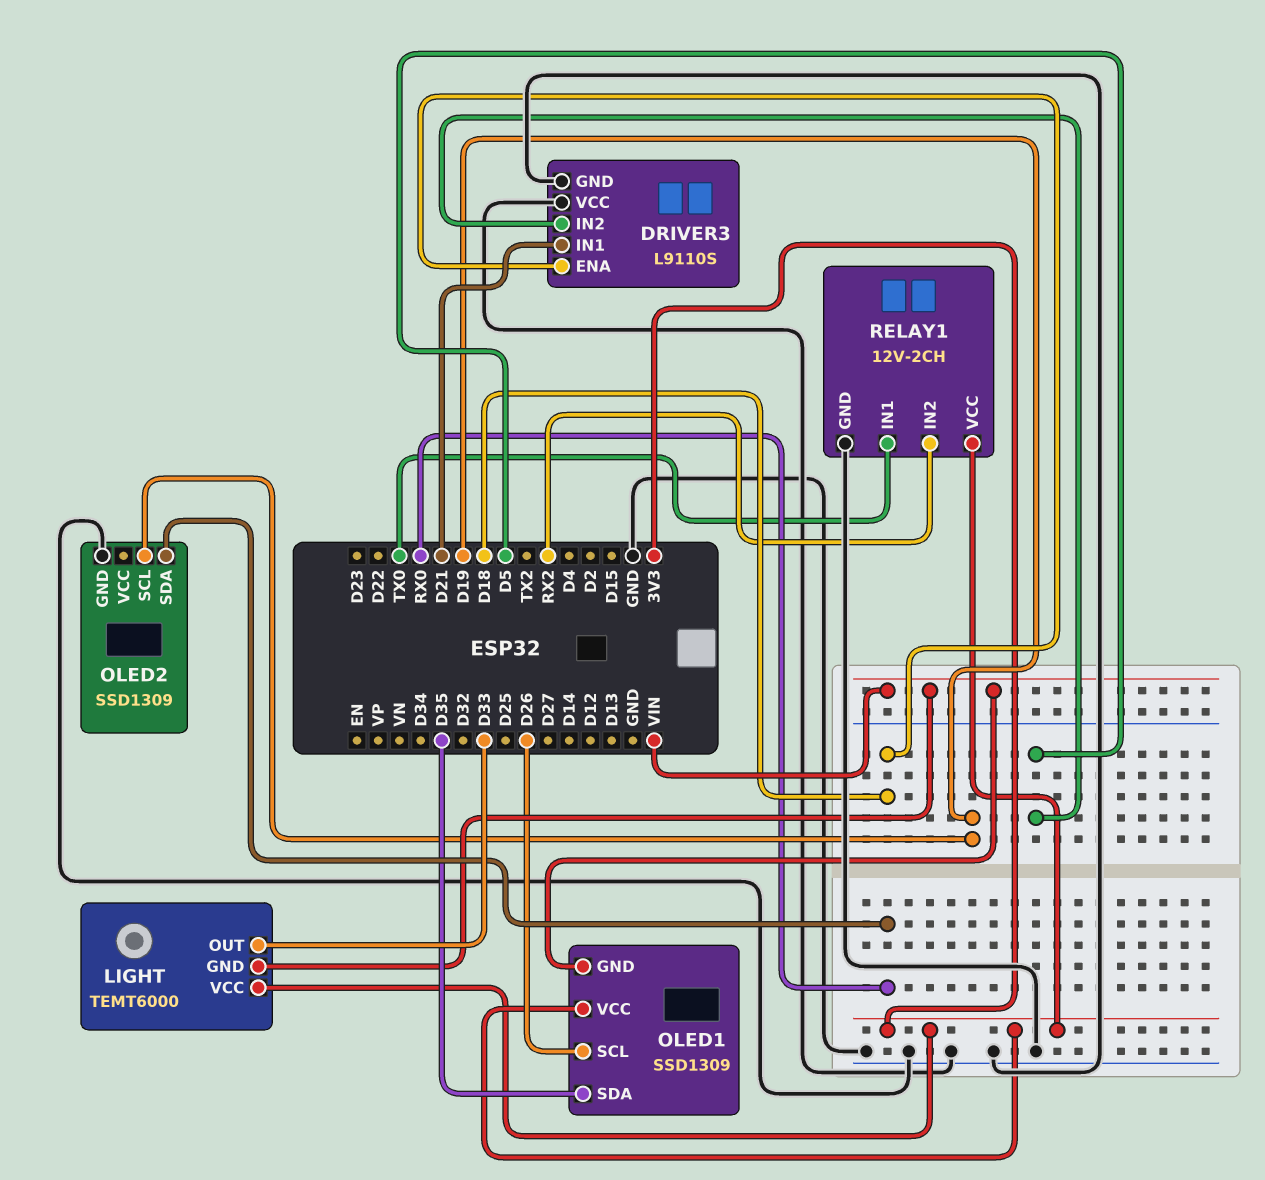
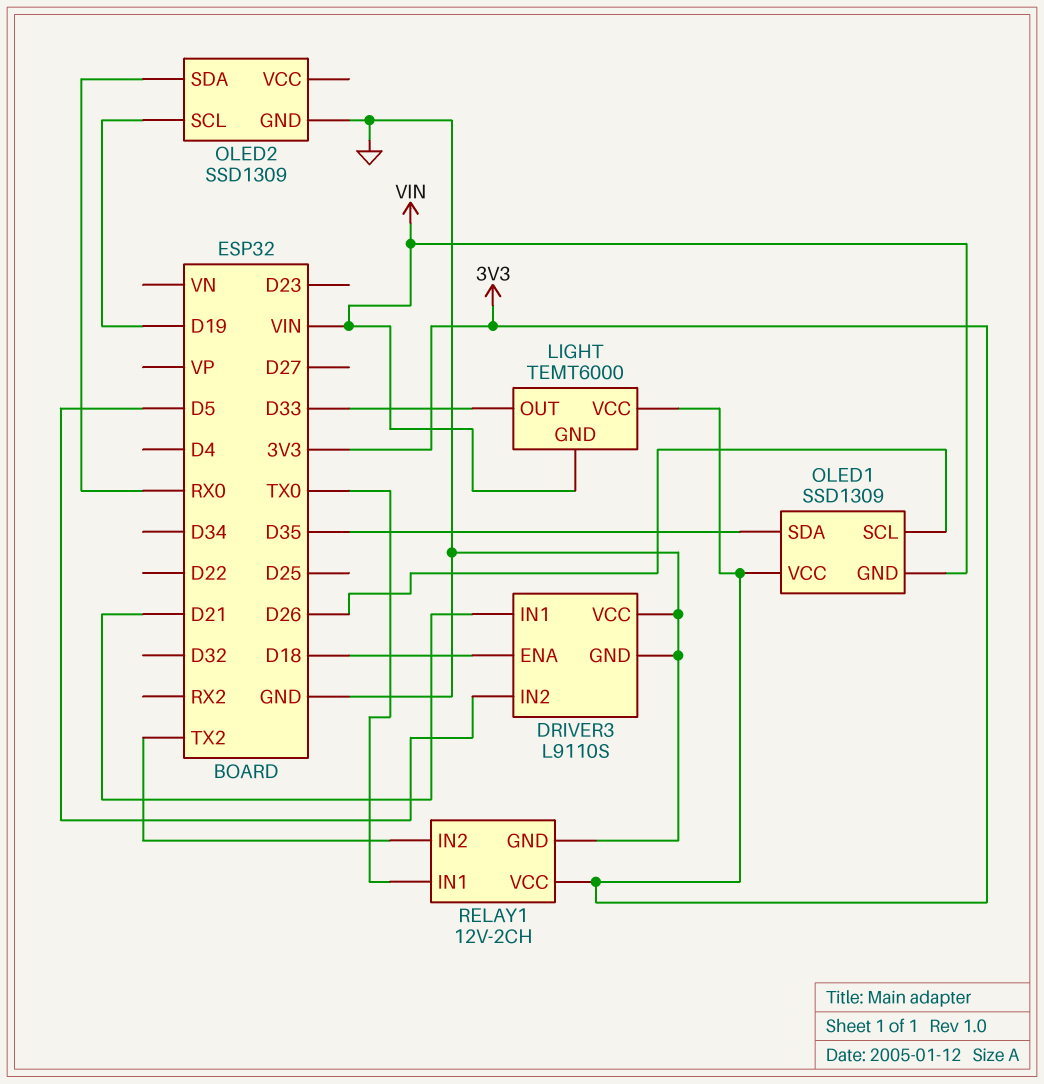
RELAY1 pin IN2: RX2 -> TX2

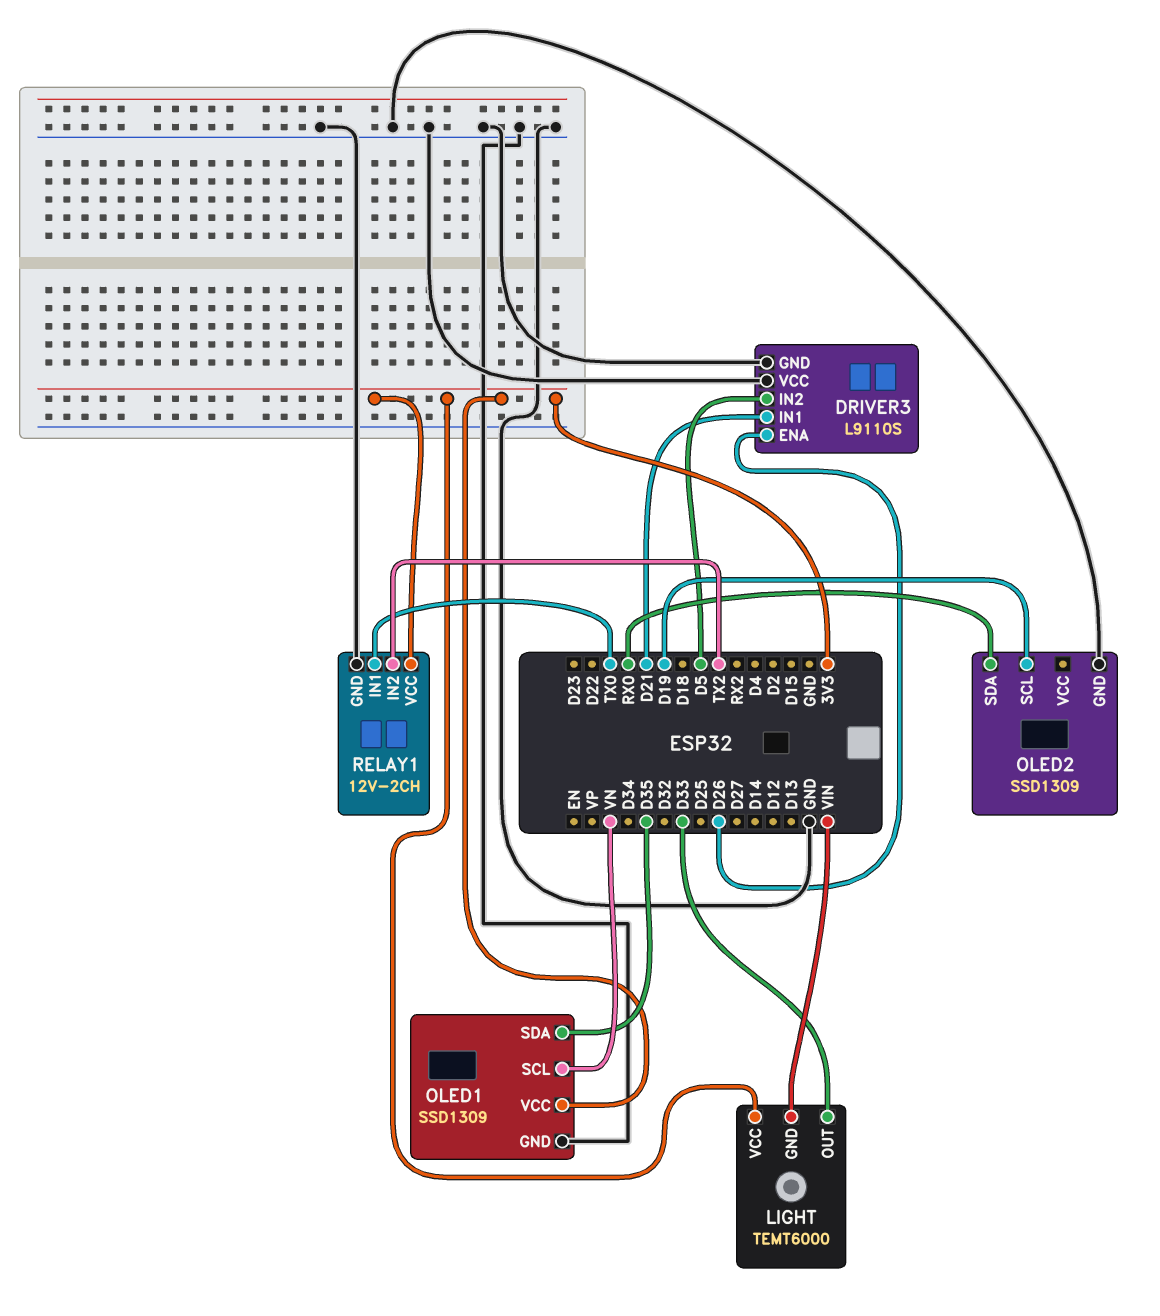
DRIVER3 pin ENA: D18 -> D26
OLED1 pin GND: VIN -> GND
OLED1 pin SCL: D26 -> VN

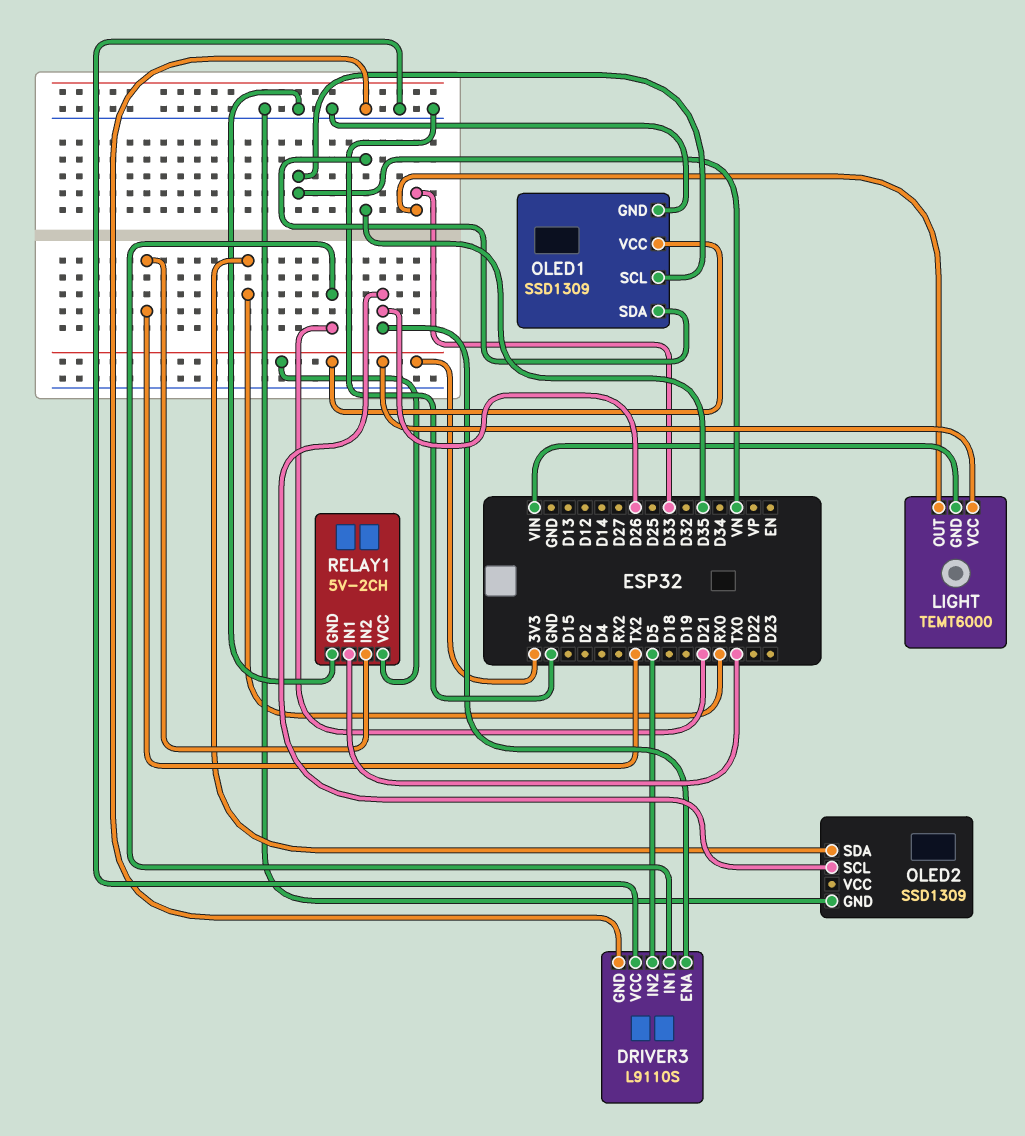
OLED2 pin SCL: D19 -> D26
RELAY1: 12V-2CH -> 5V-2CH

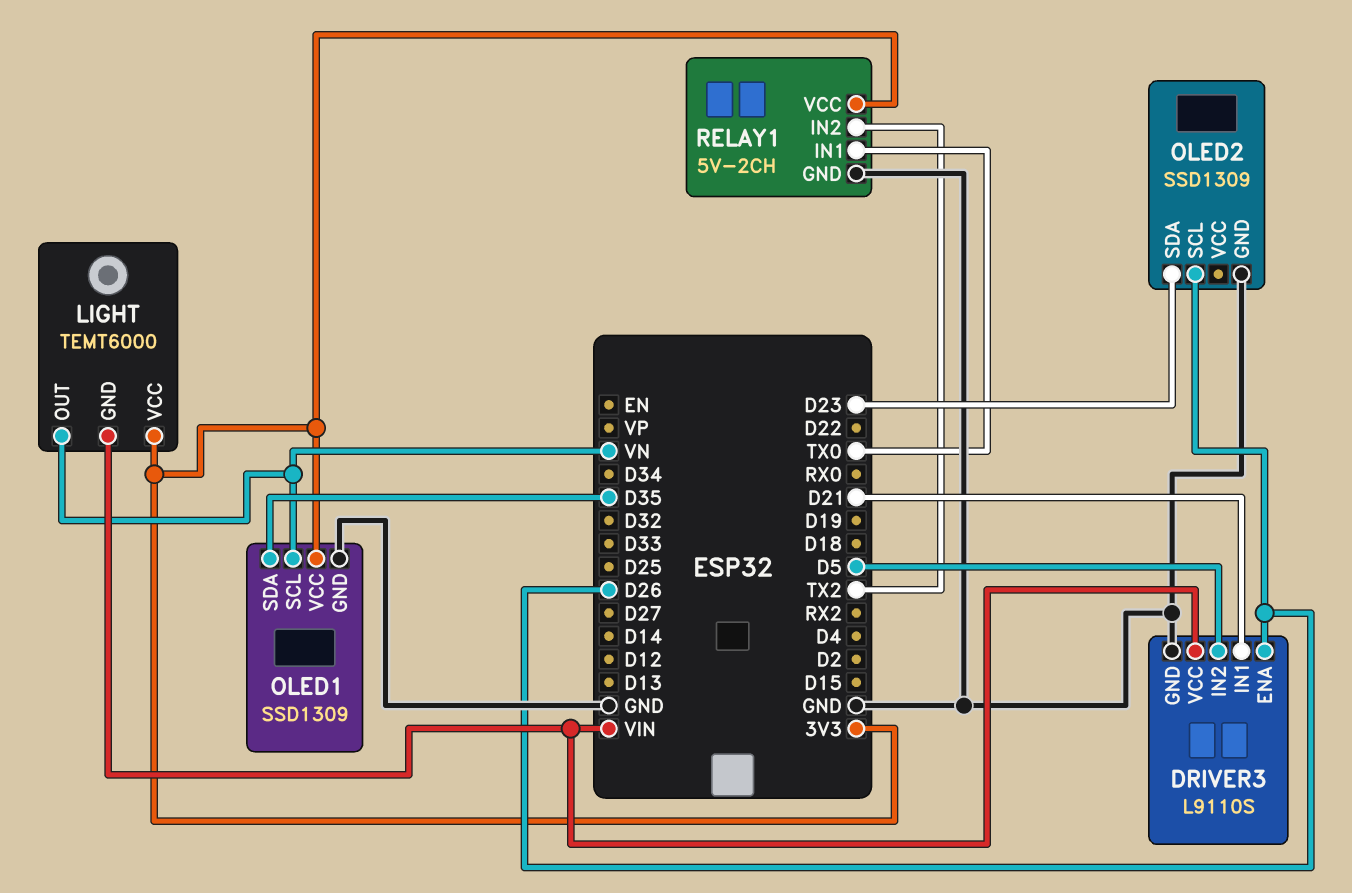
DRIVER3 pin VCC: GND -> VIN
LIGHT pin OUT: D33 -> VN
OLED2 pin SDA: RX0 -> D23

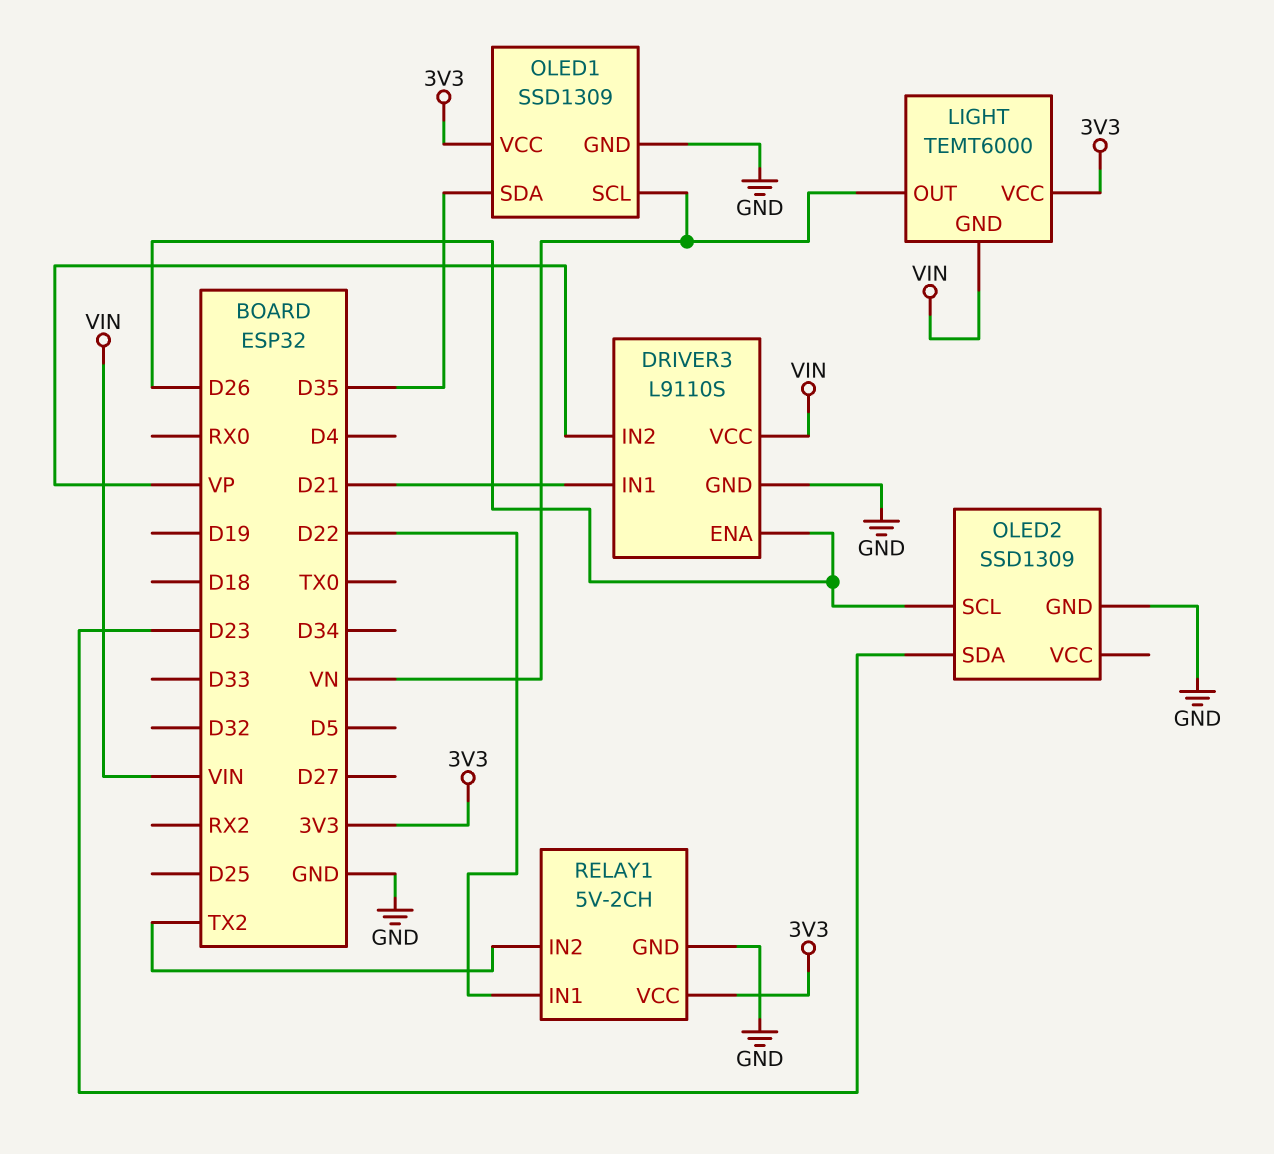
DRIVER3 pin IN2: D5 -> VP
RELAY1 pin IN1: TX0 -> D22

